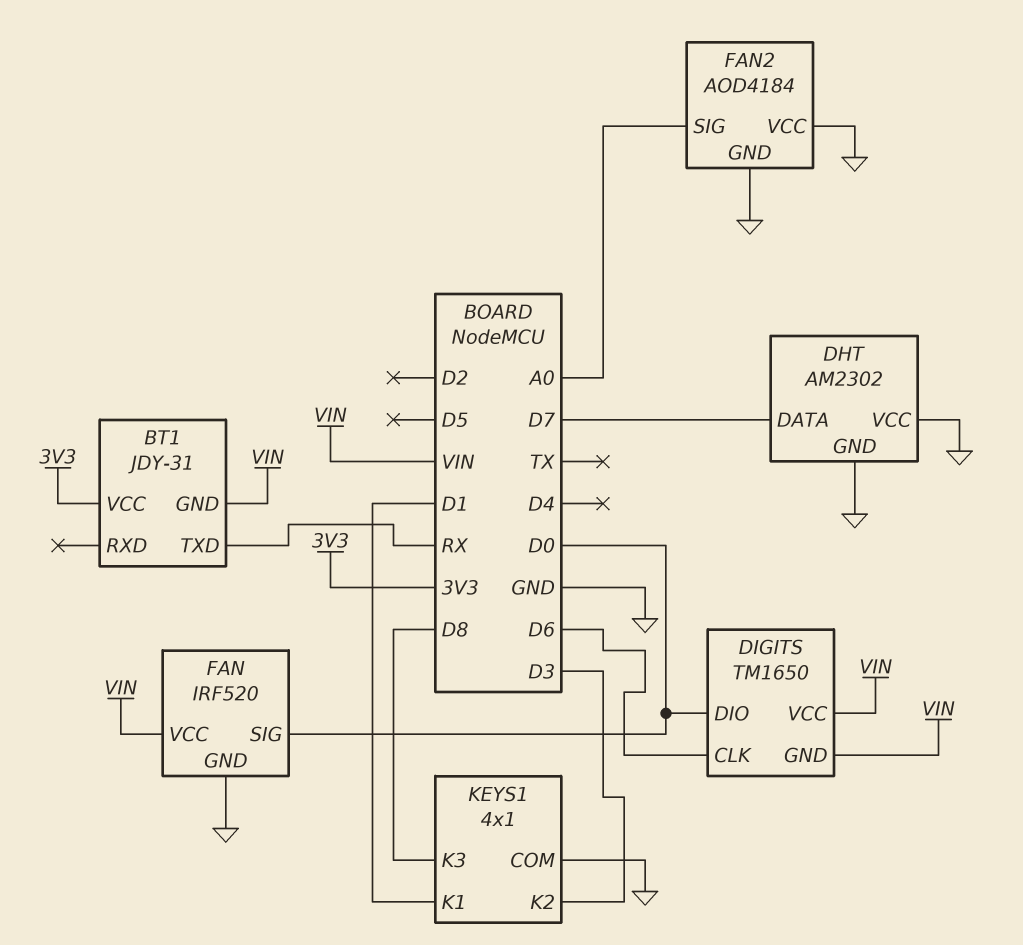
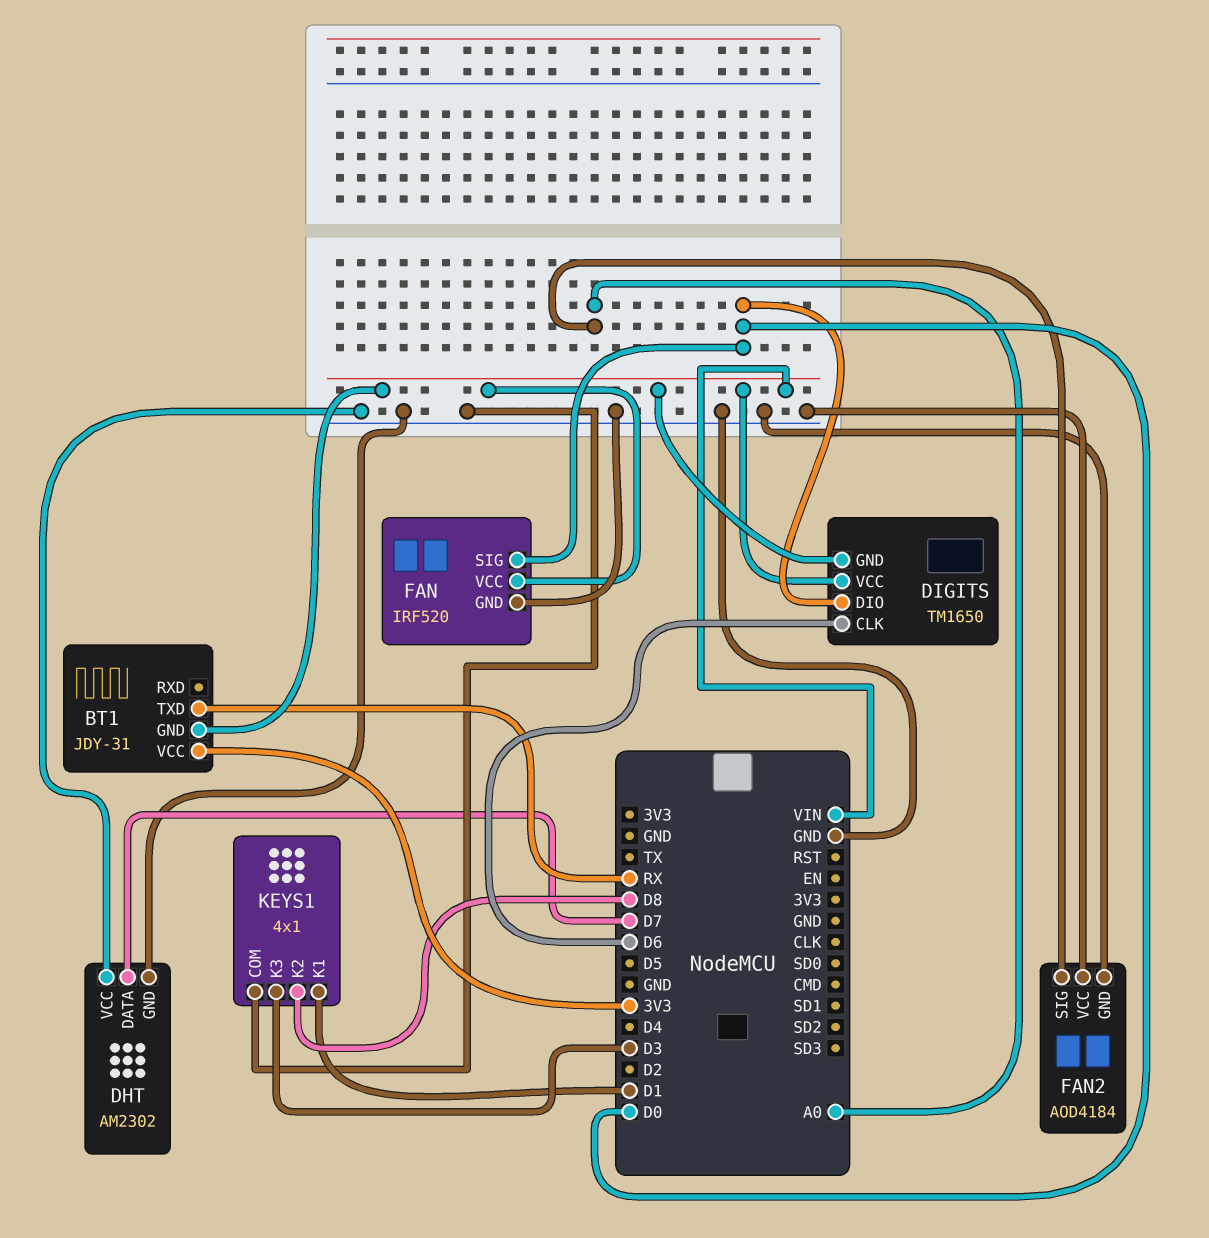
KEYS1 pin K2: D3 -> D8
KEYS1 pin K3: D8 -> D3

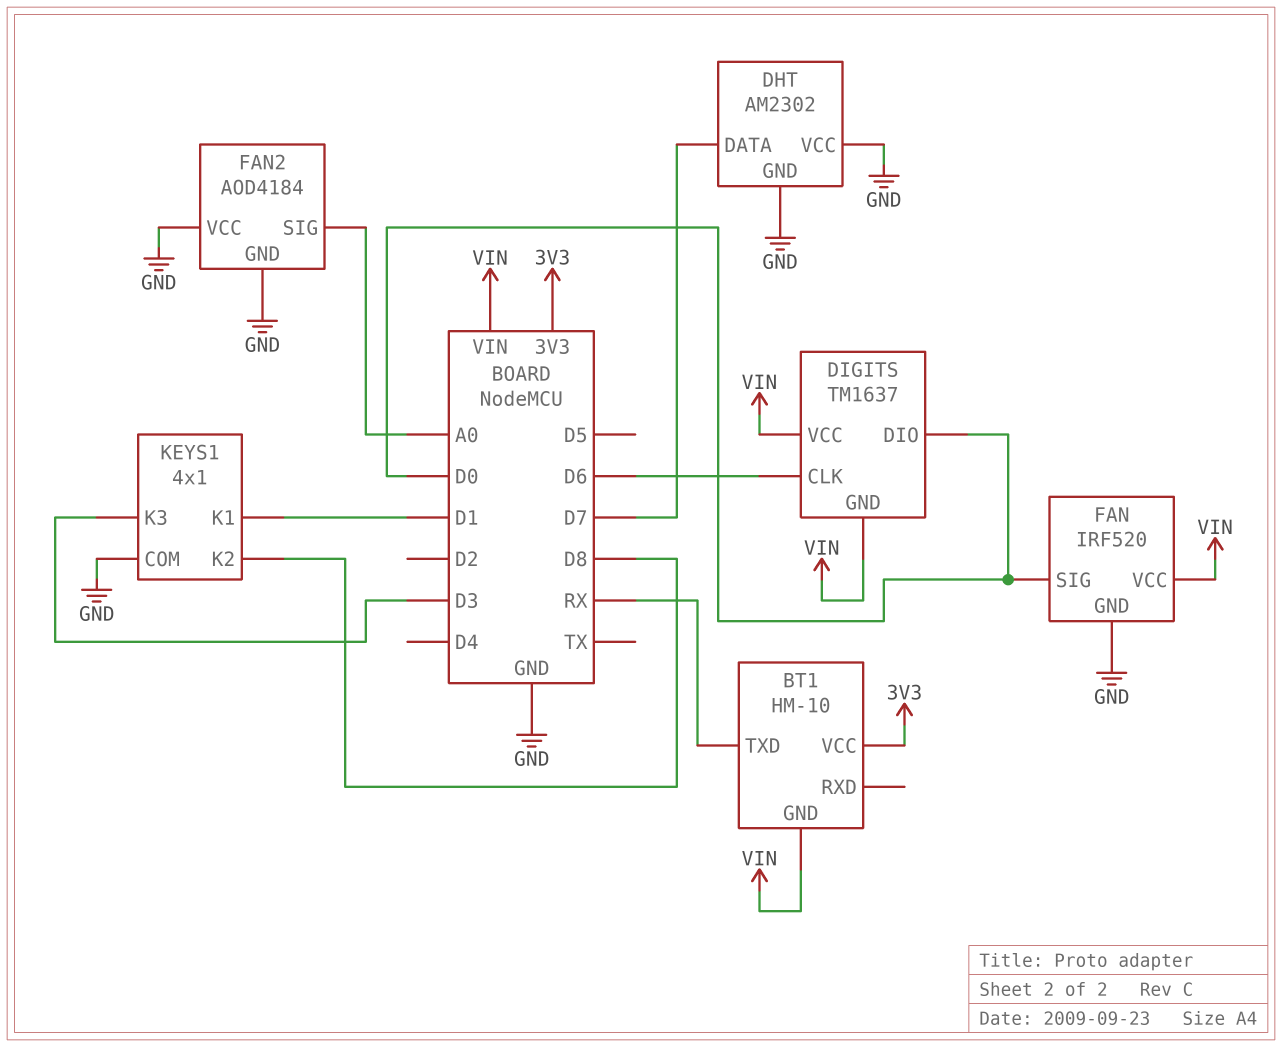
BT1: JDY-31 -> HM-10
DIGITS: TM1650 -> TM1637

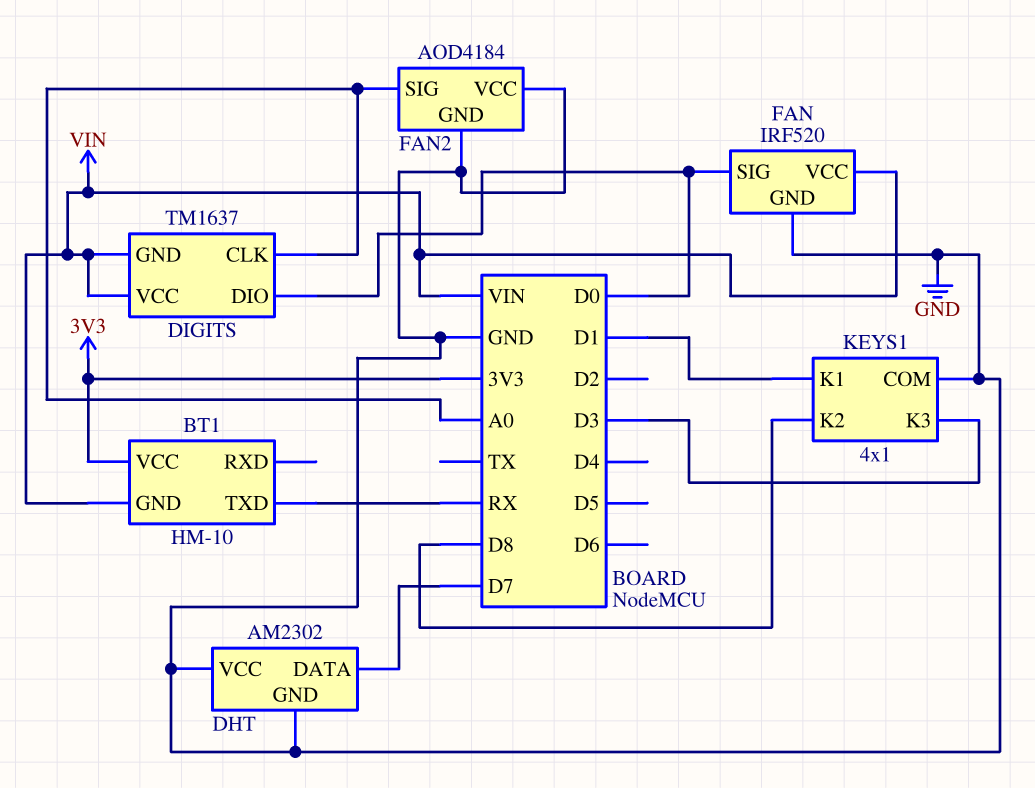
DIGITS pin CLK: D6 -> A0

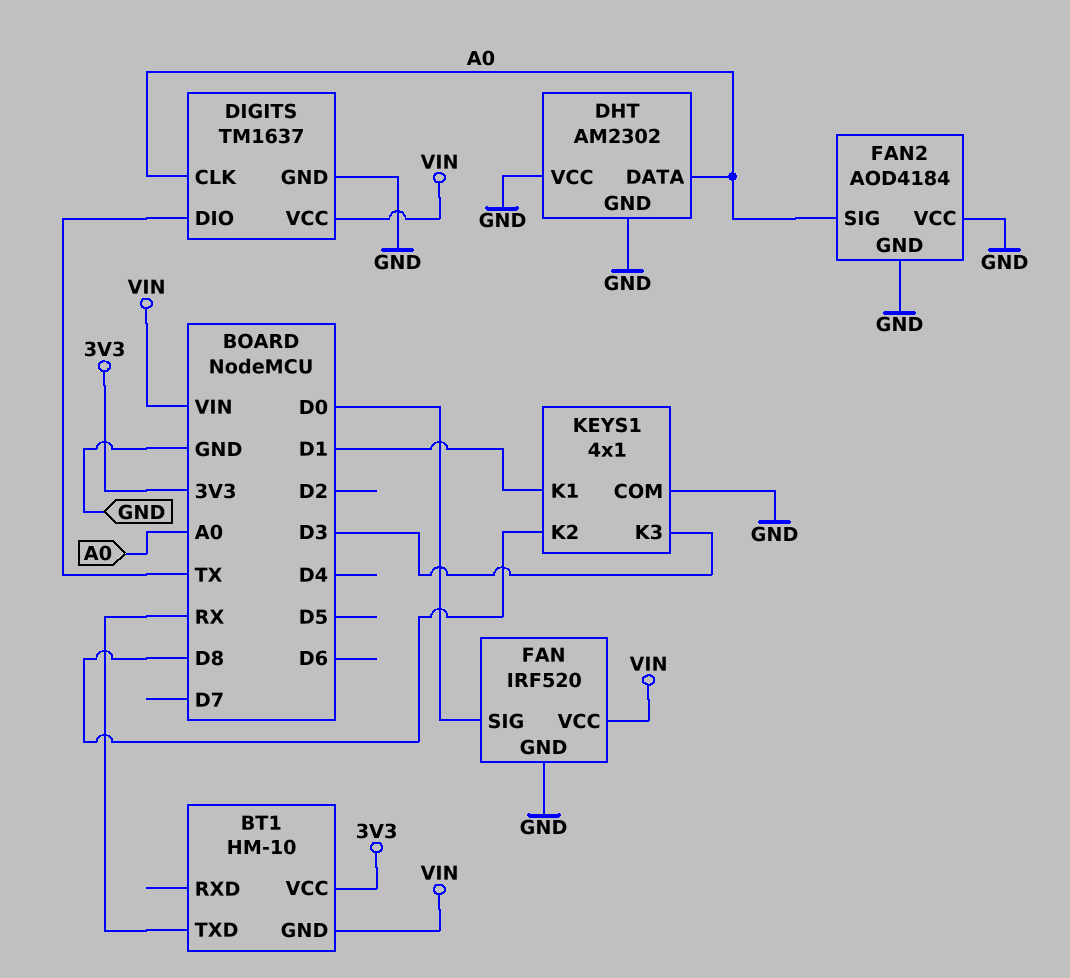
DHT pin DATA: D7 -> A0
DIGITS pin DIO: D0 -> TX
DIGITS pin GND: VIN -> GND

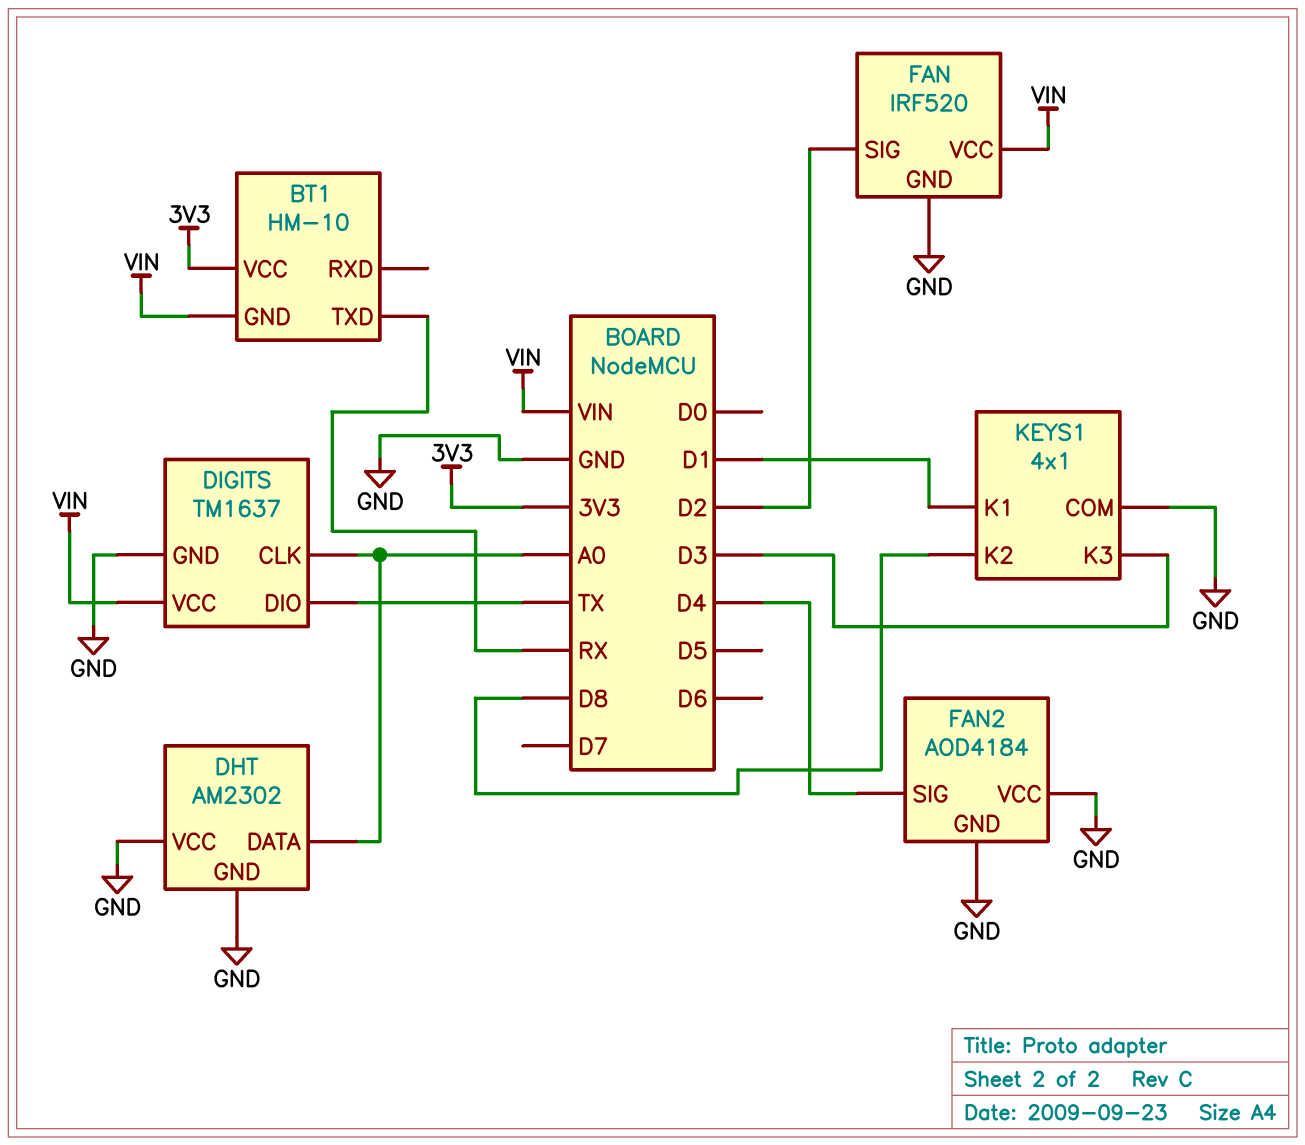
FAN pin SIG: D0 -> D2
FAN2 pin SIG: A0 -> D4

